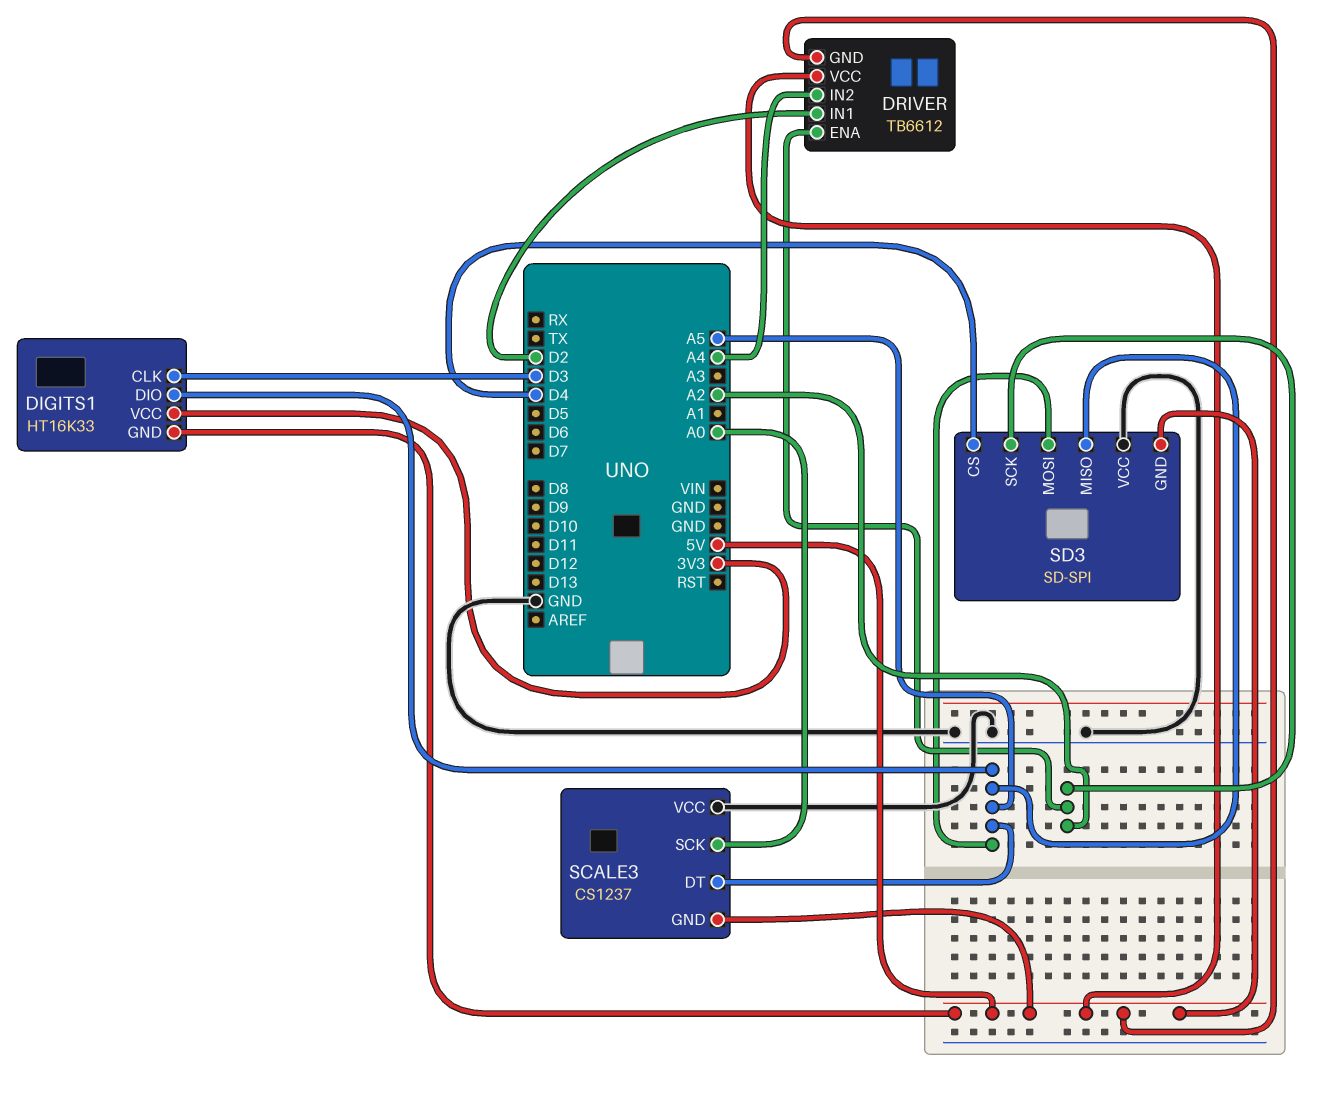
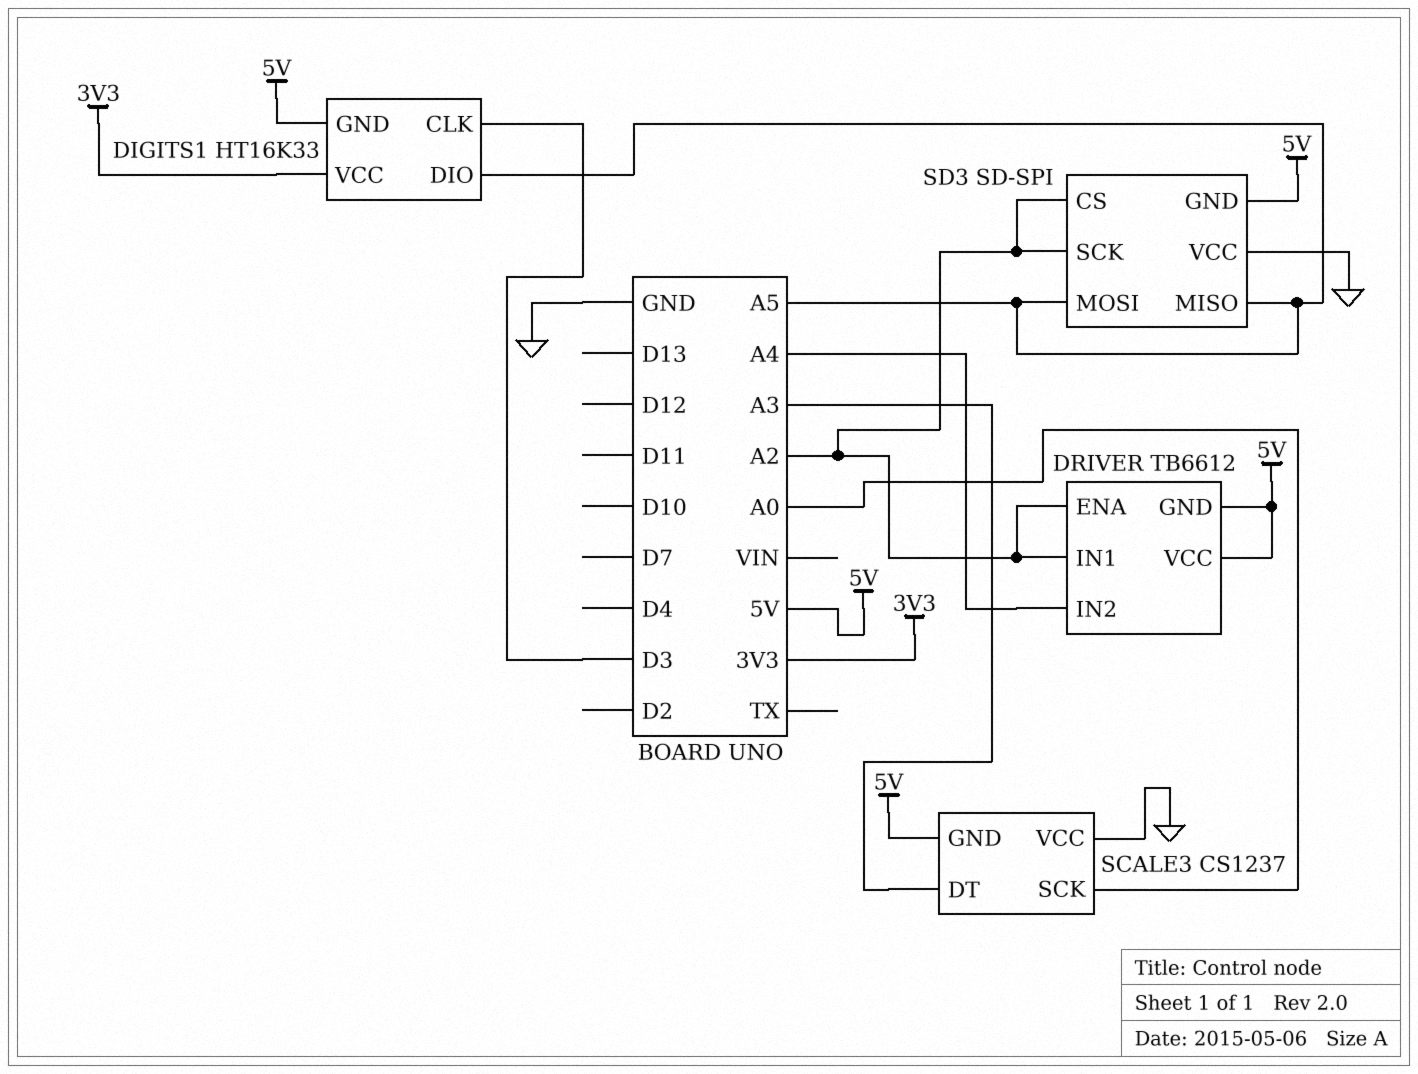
DRIVER pin IN1: D2 -> A2
SCALE3 pin DT: A5 -> A3
SD3 pin CS: D4 -> A2

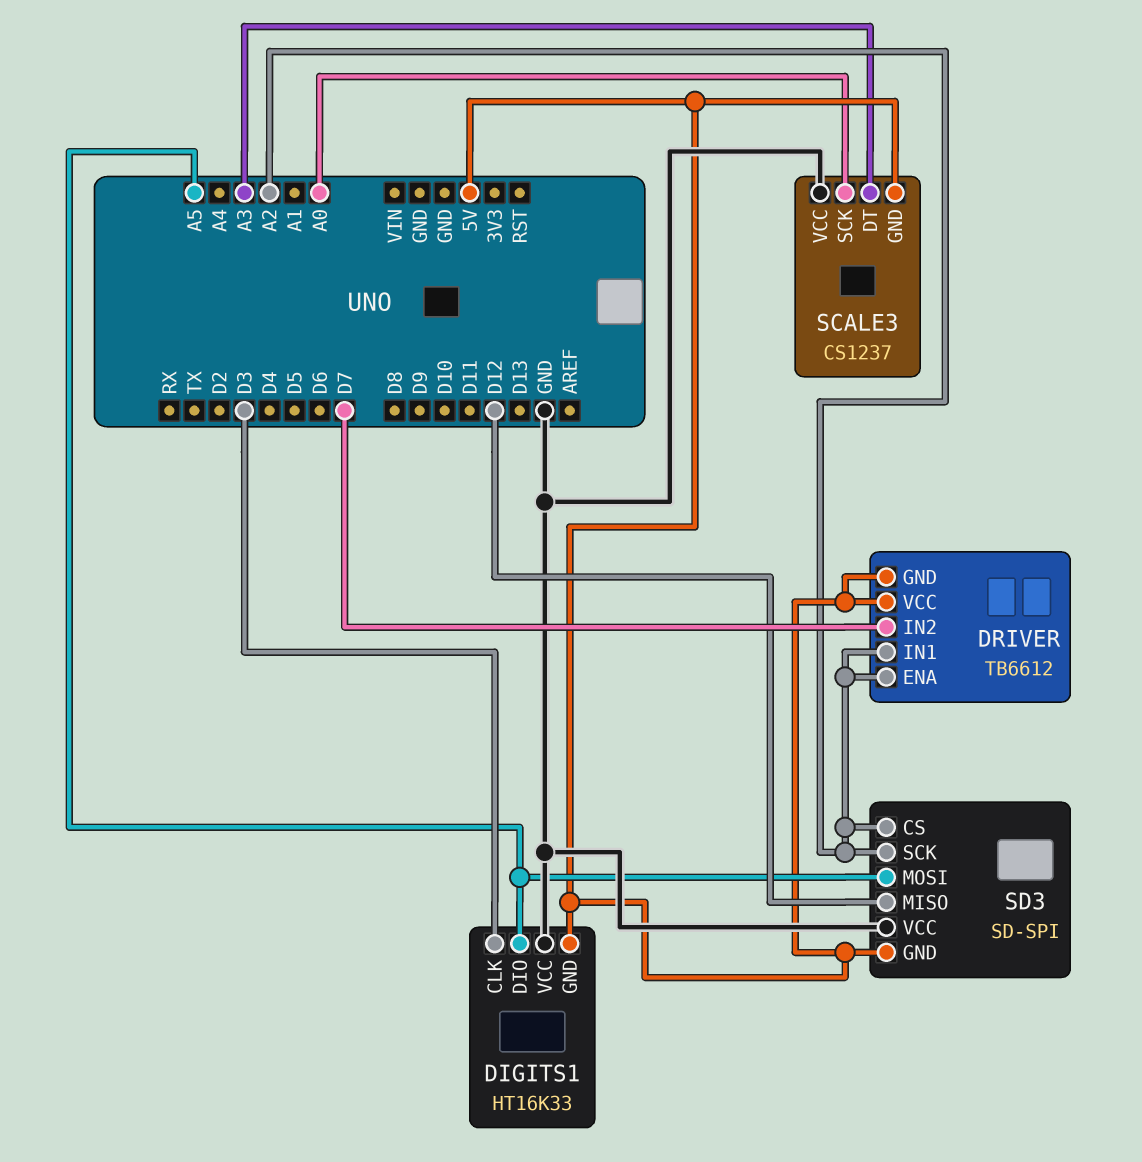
DIGITS1 pin VCC: 3V3 -> GND
DRIVER pin IN2: A4 -> D7
SD3 pin MISO: A5 -> D12

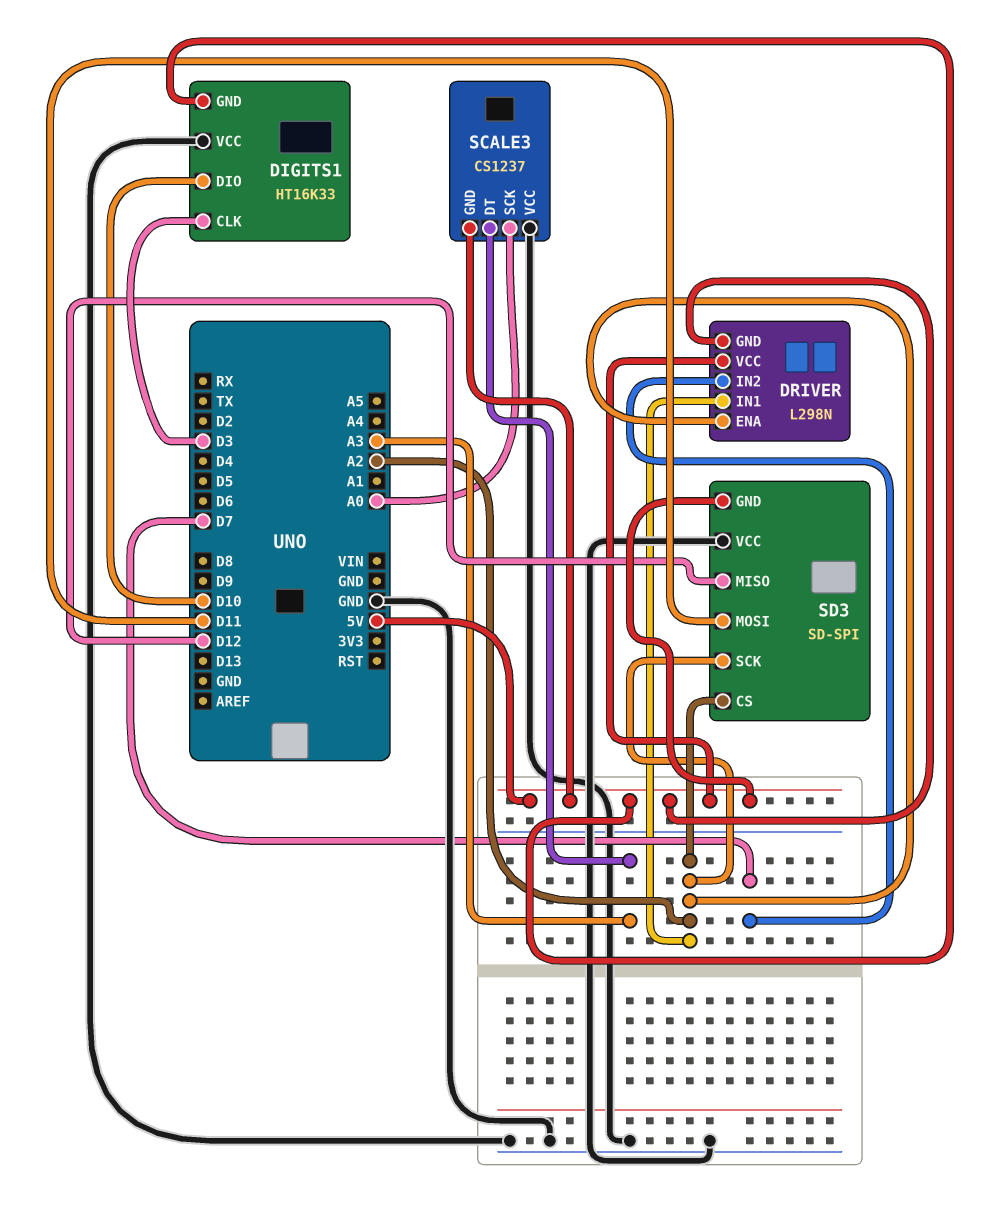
DIGITS1 pin DIO: A5 -> D10
DRIVER: TB6612 -> L298N
SD3 pin MOSI: A5 -> D11

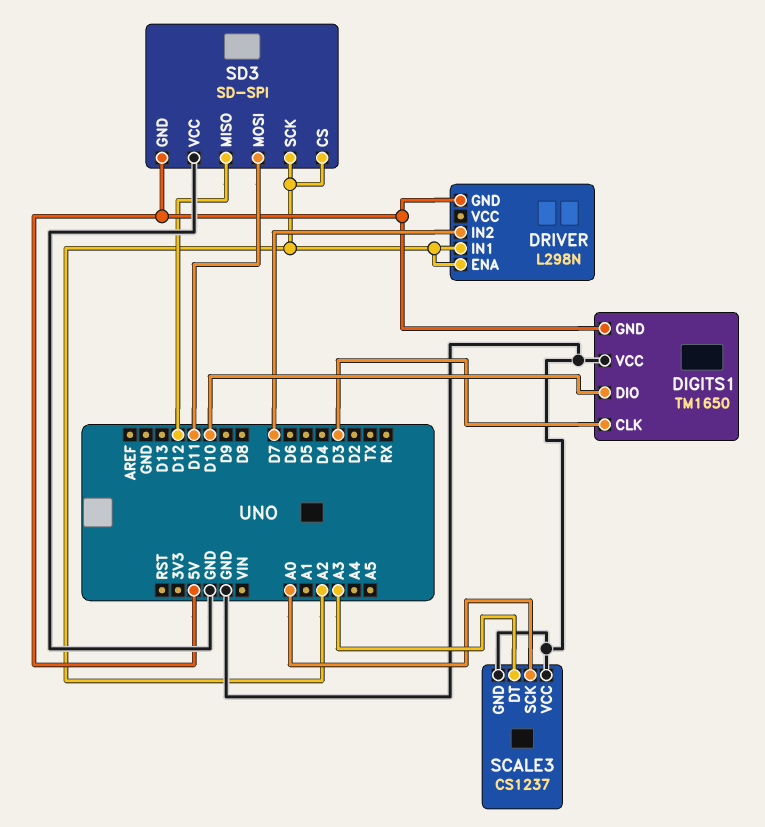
DIGITS1: HT16K33 -> TM1650
DRIVER pin VCC: 5V -> none
SCALE3 pin GND: 5V -> GND

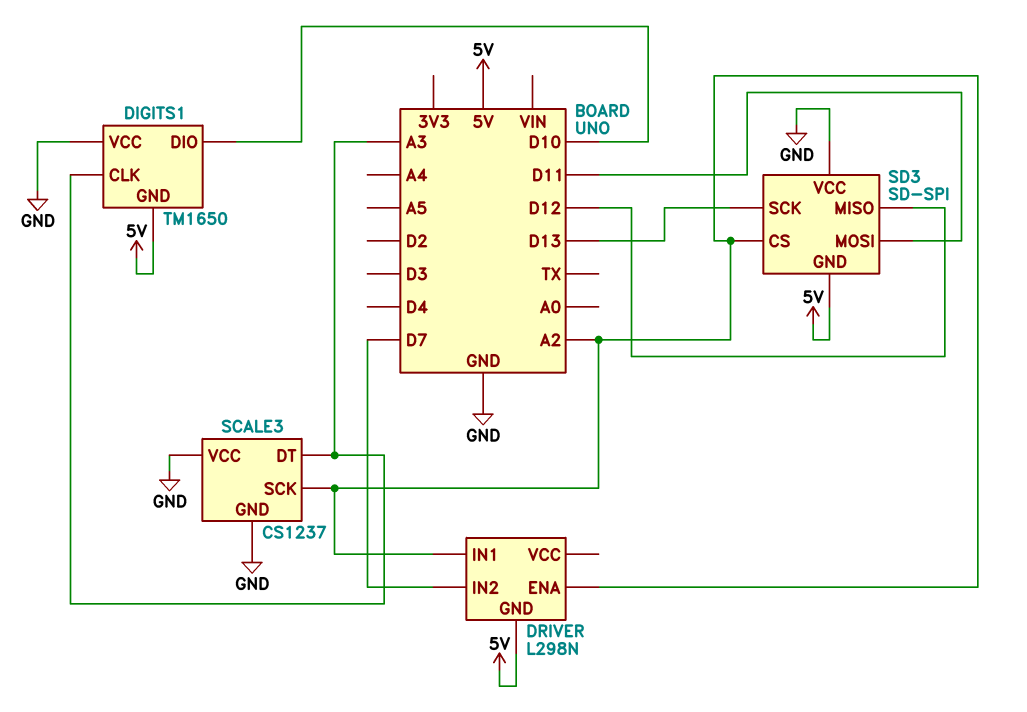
DIGITS1 pin CLK: D3 -> A3
SCALE3 pin SCK: A0 -> A2
SD3 pin SCK: A2 -> D13

